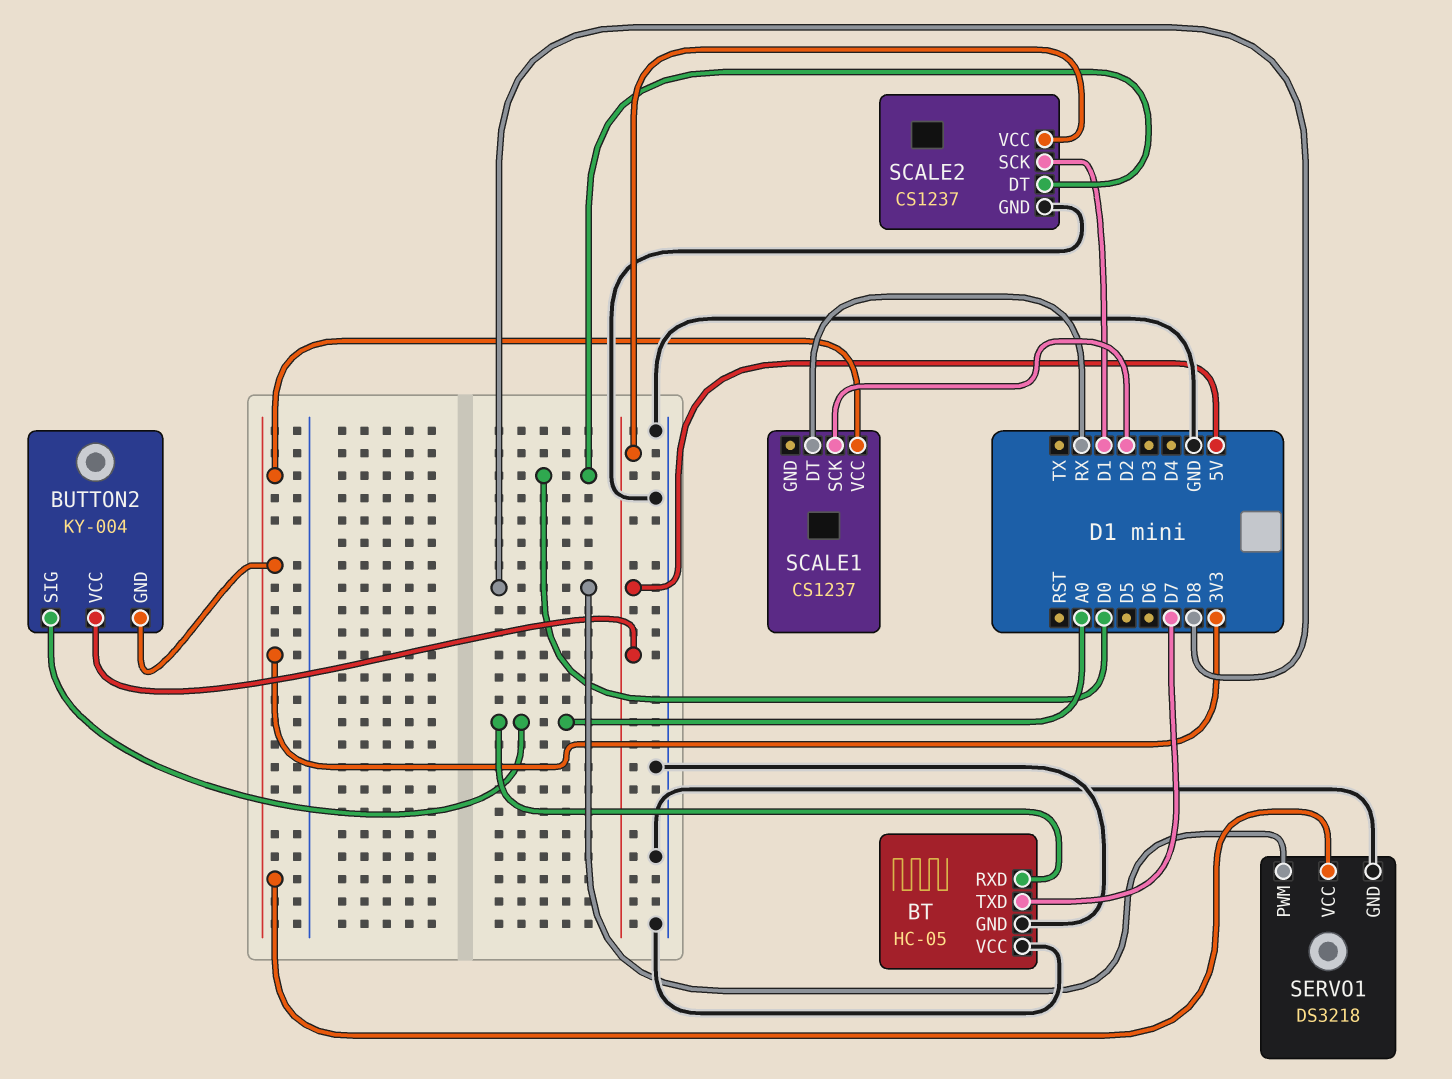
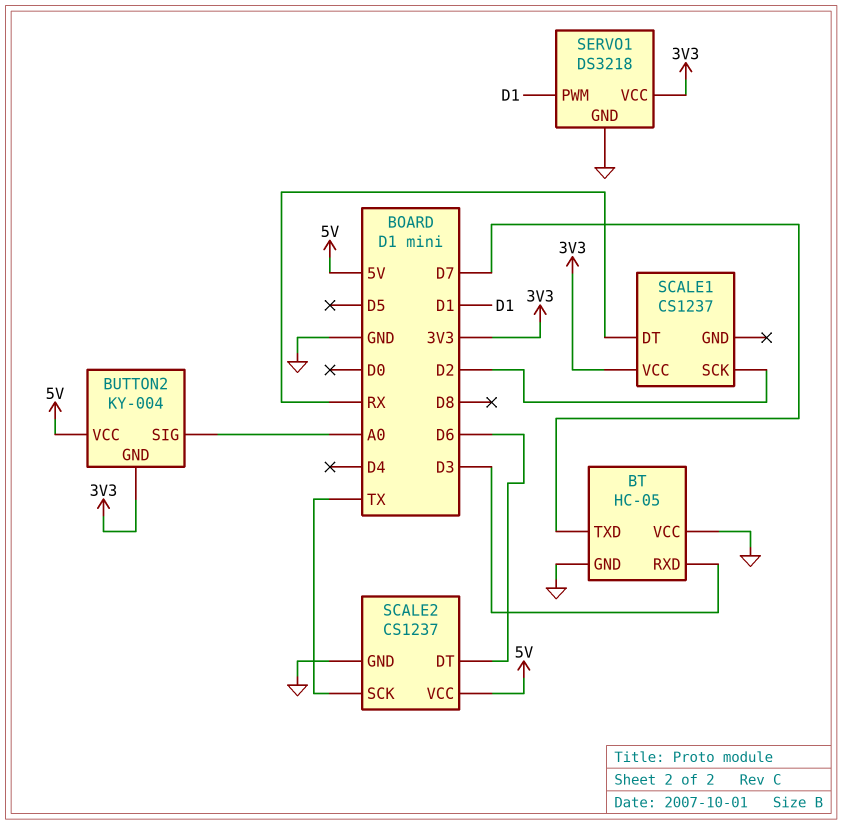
BT pin RXD: A0 -> D3
SCALE2 pin DT: D0 -> D6
SCALE2 pin SCK: D1 -> TX
SERVO1 pin PWM: D8 -> D1

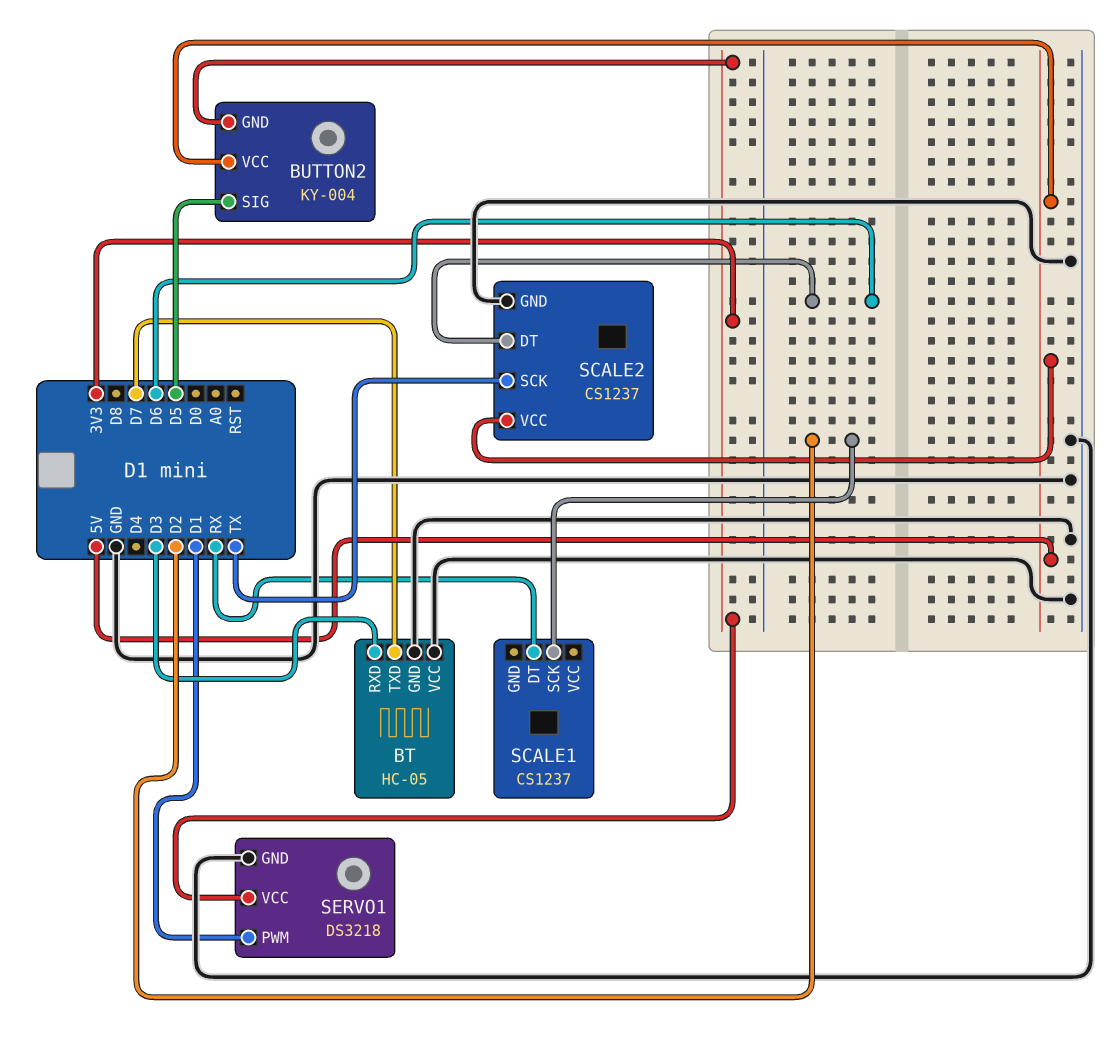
BUTTON2 pin SIG: A0 -> D5
SCALE1 pin VCC: 3V3 -> none

